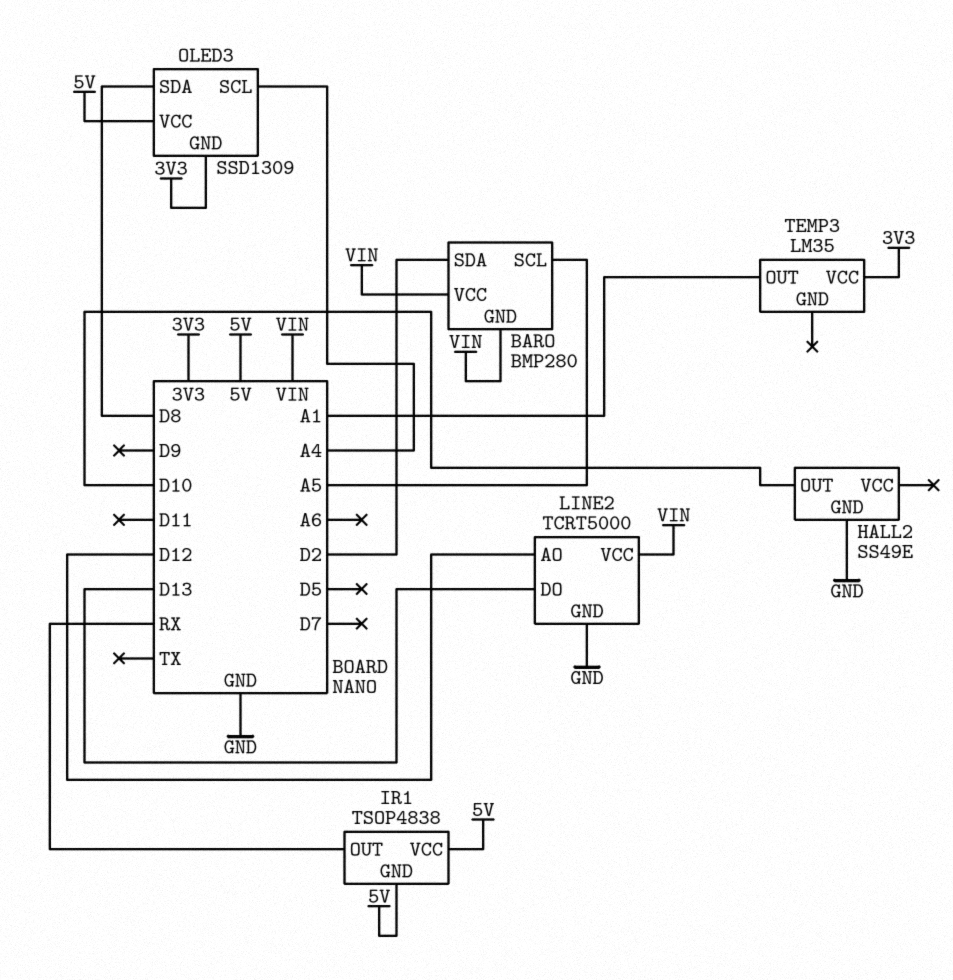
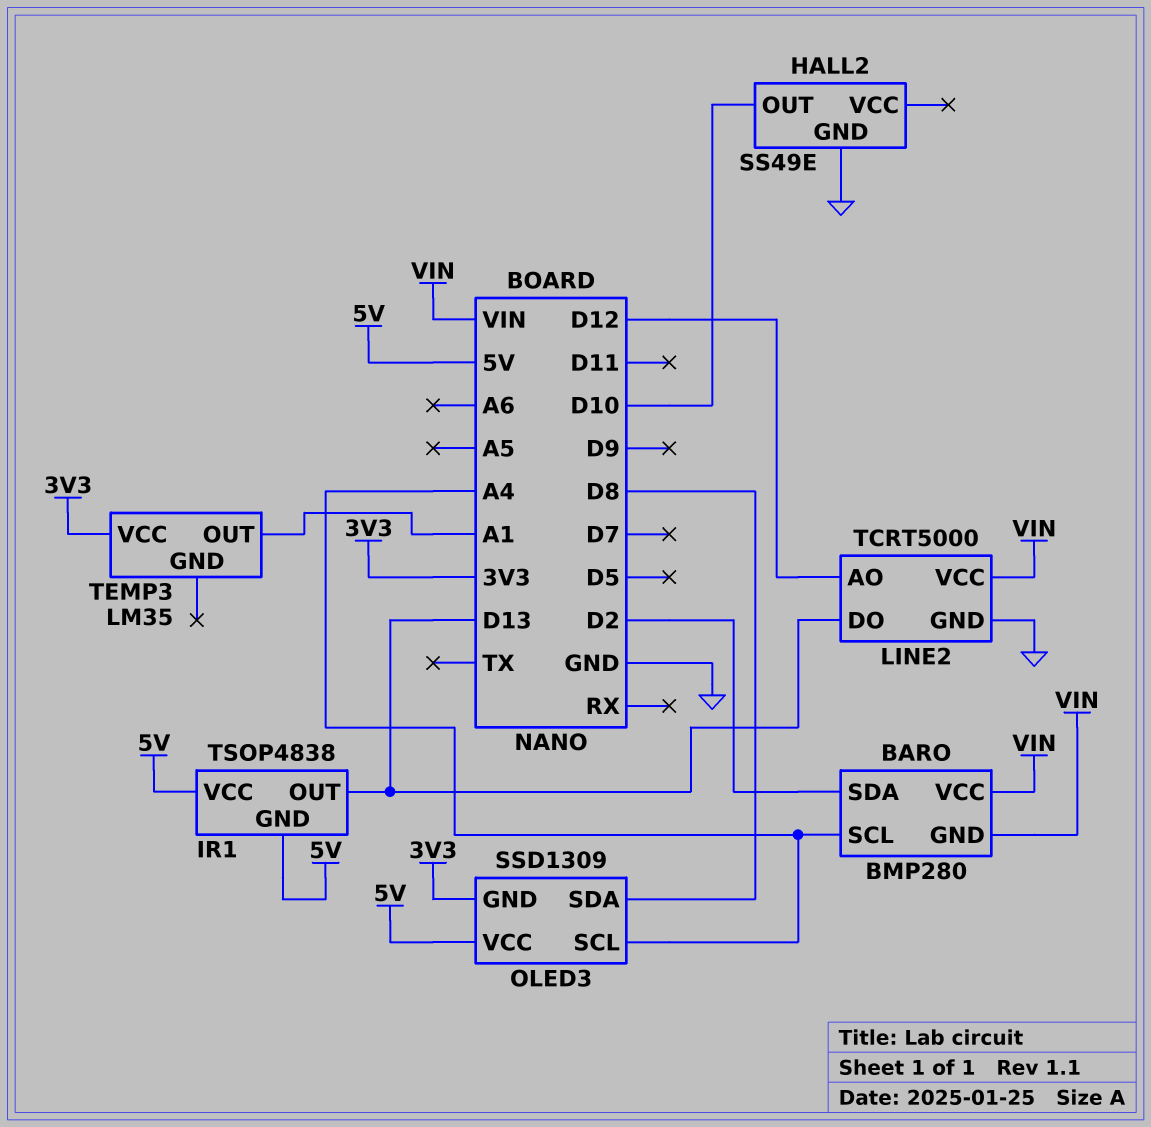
BARO pin SCL: A5 -> A4
IR1 pin OUT: RX -> D13

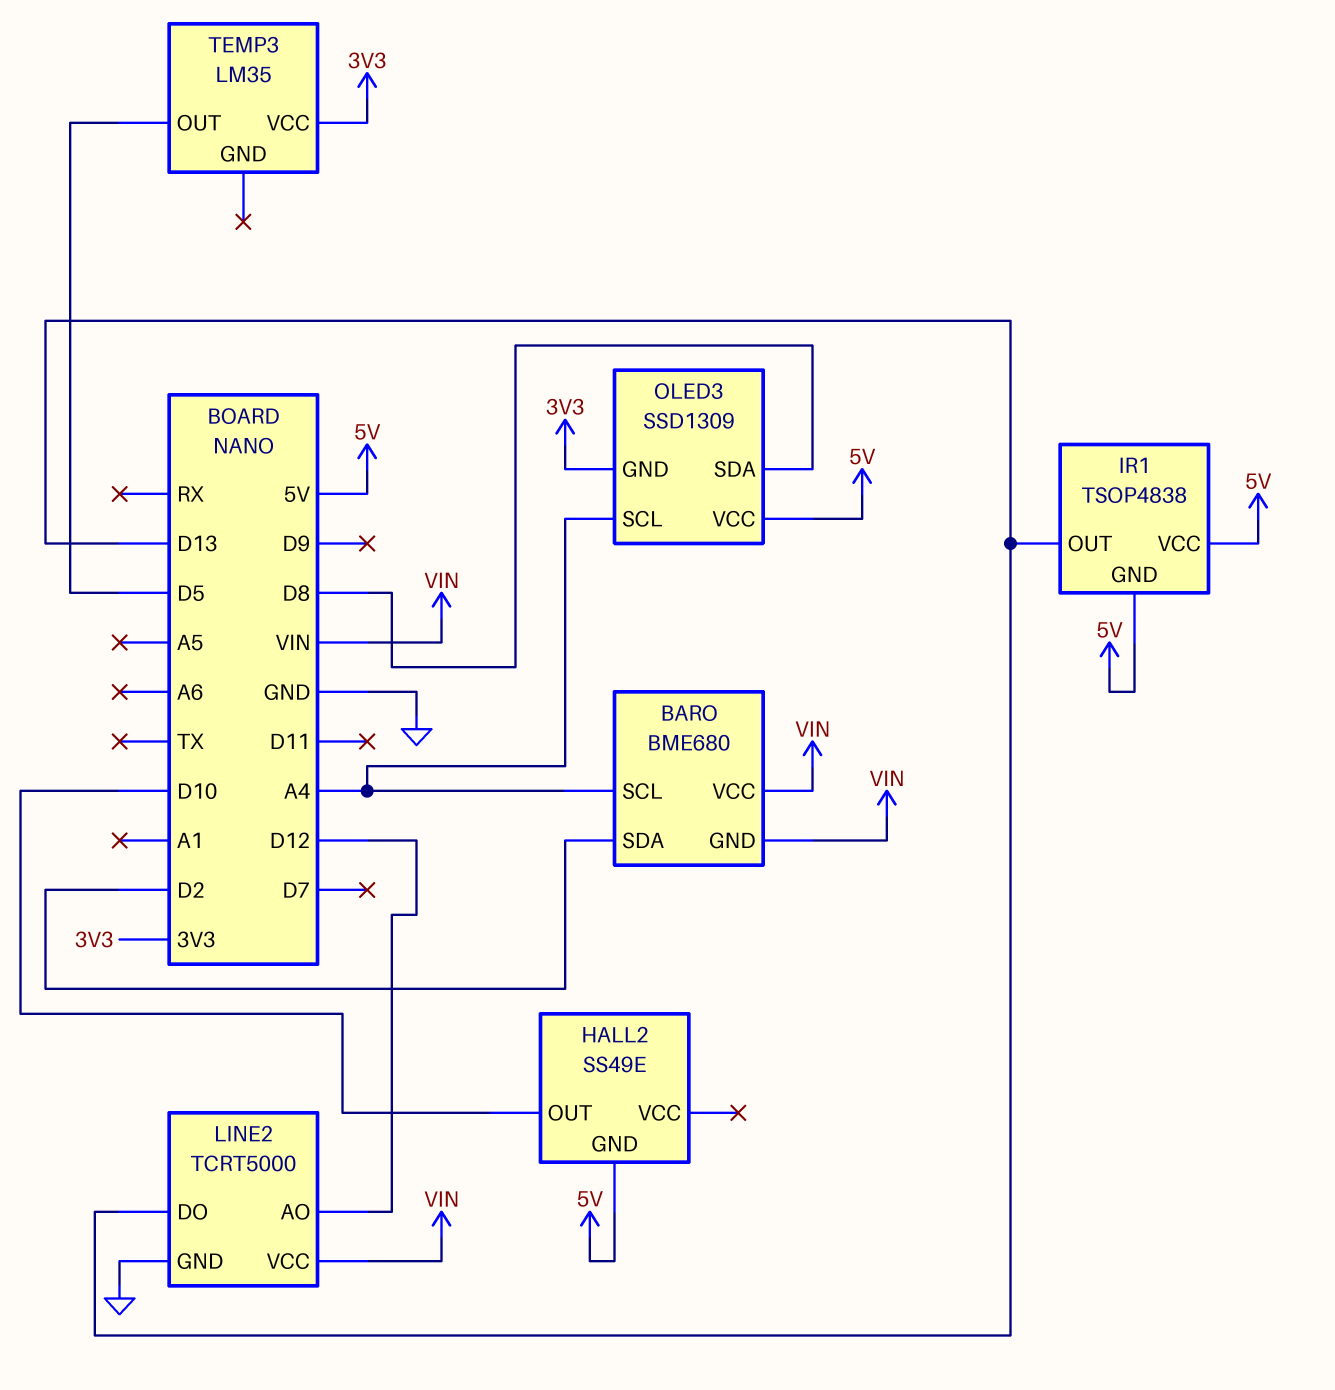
BARO: BMP280 -> BME680
HALL2 pin GND: GND -> 5V
TEMP3 pin OUT: A1 -> D5

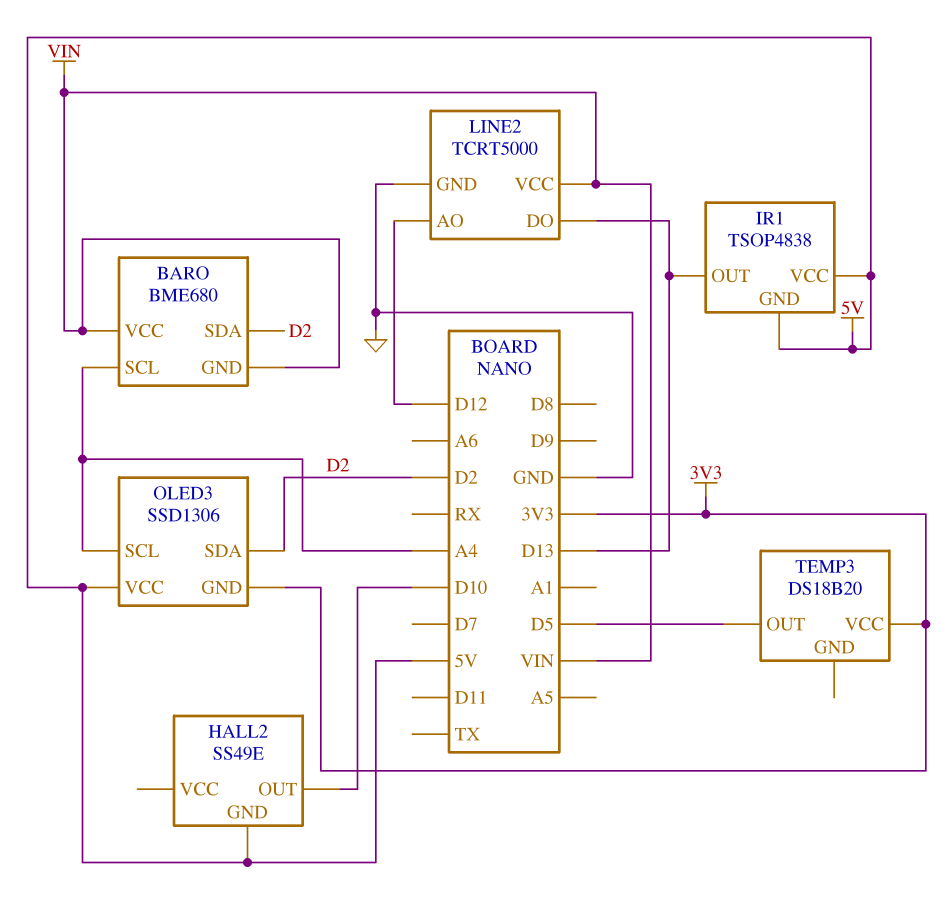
OLED3: SSD1309 -> SSD1306
OLED3 pin SDA: D8 -> D2
TEMP3: LM35 -> DS18B20

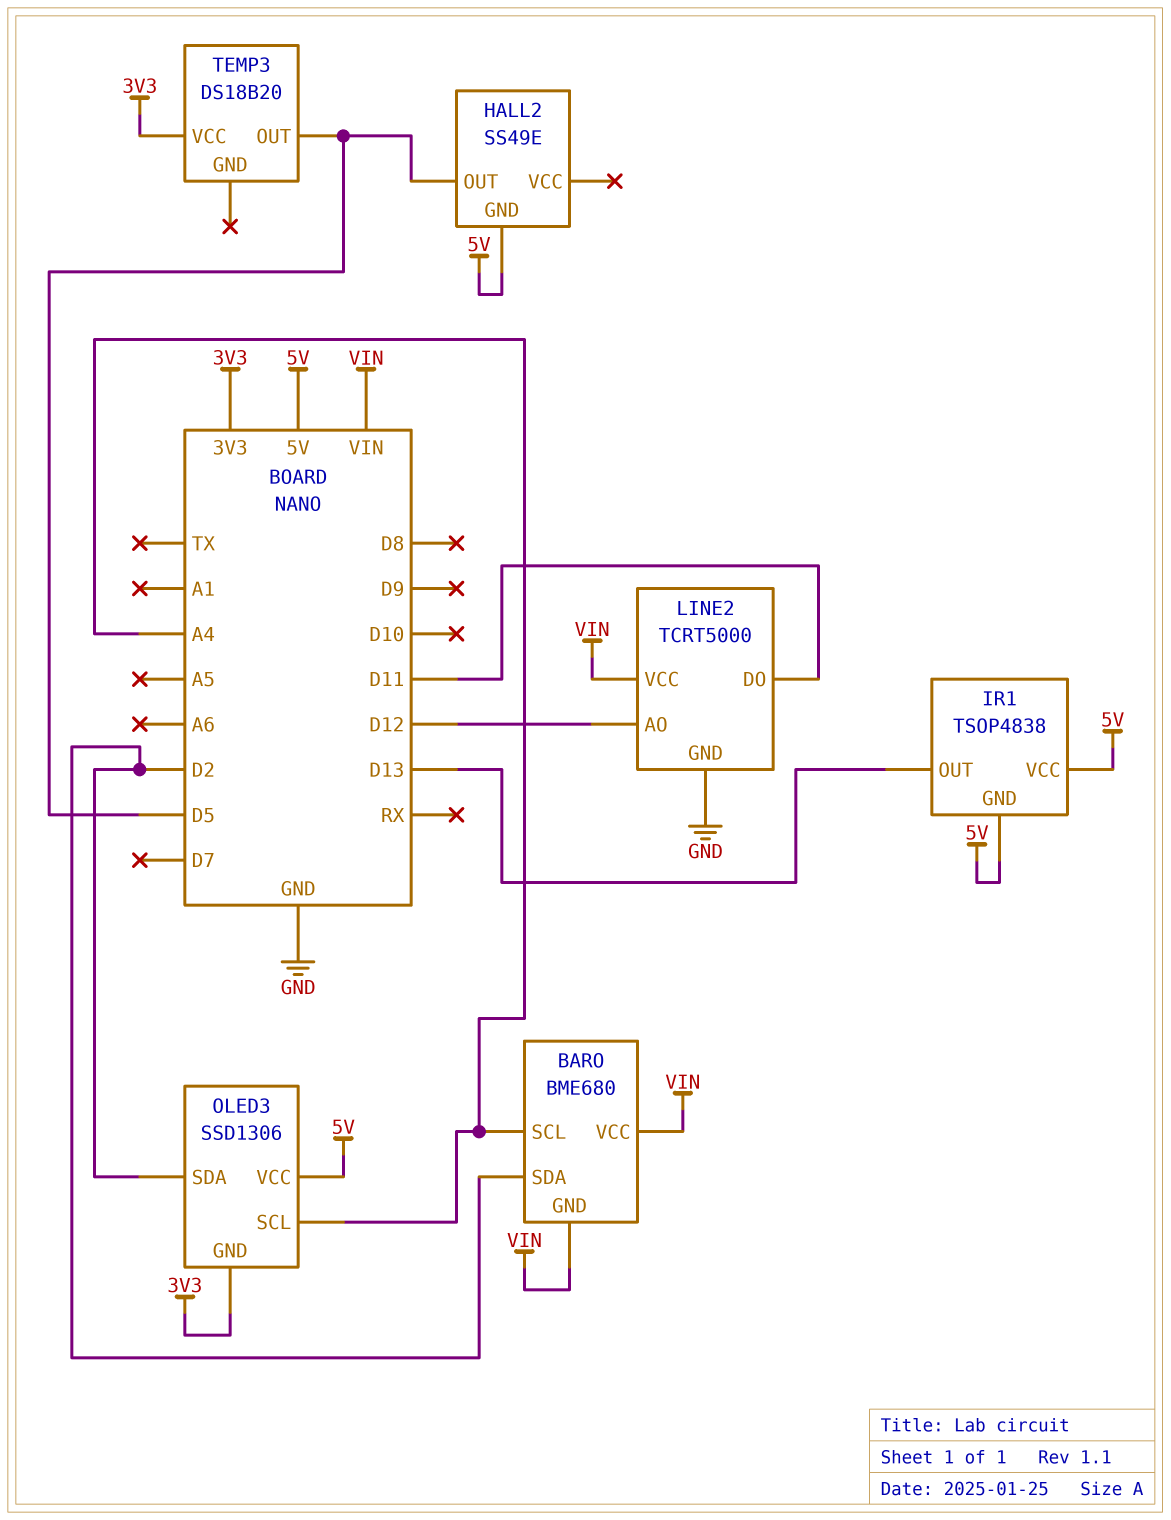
HALL2 pin OUT: D10 -> D5
LINE2 pin DO: D13 -> D11

